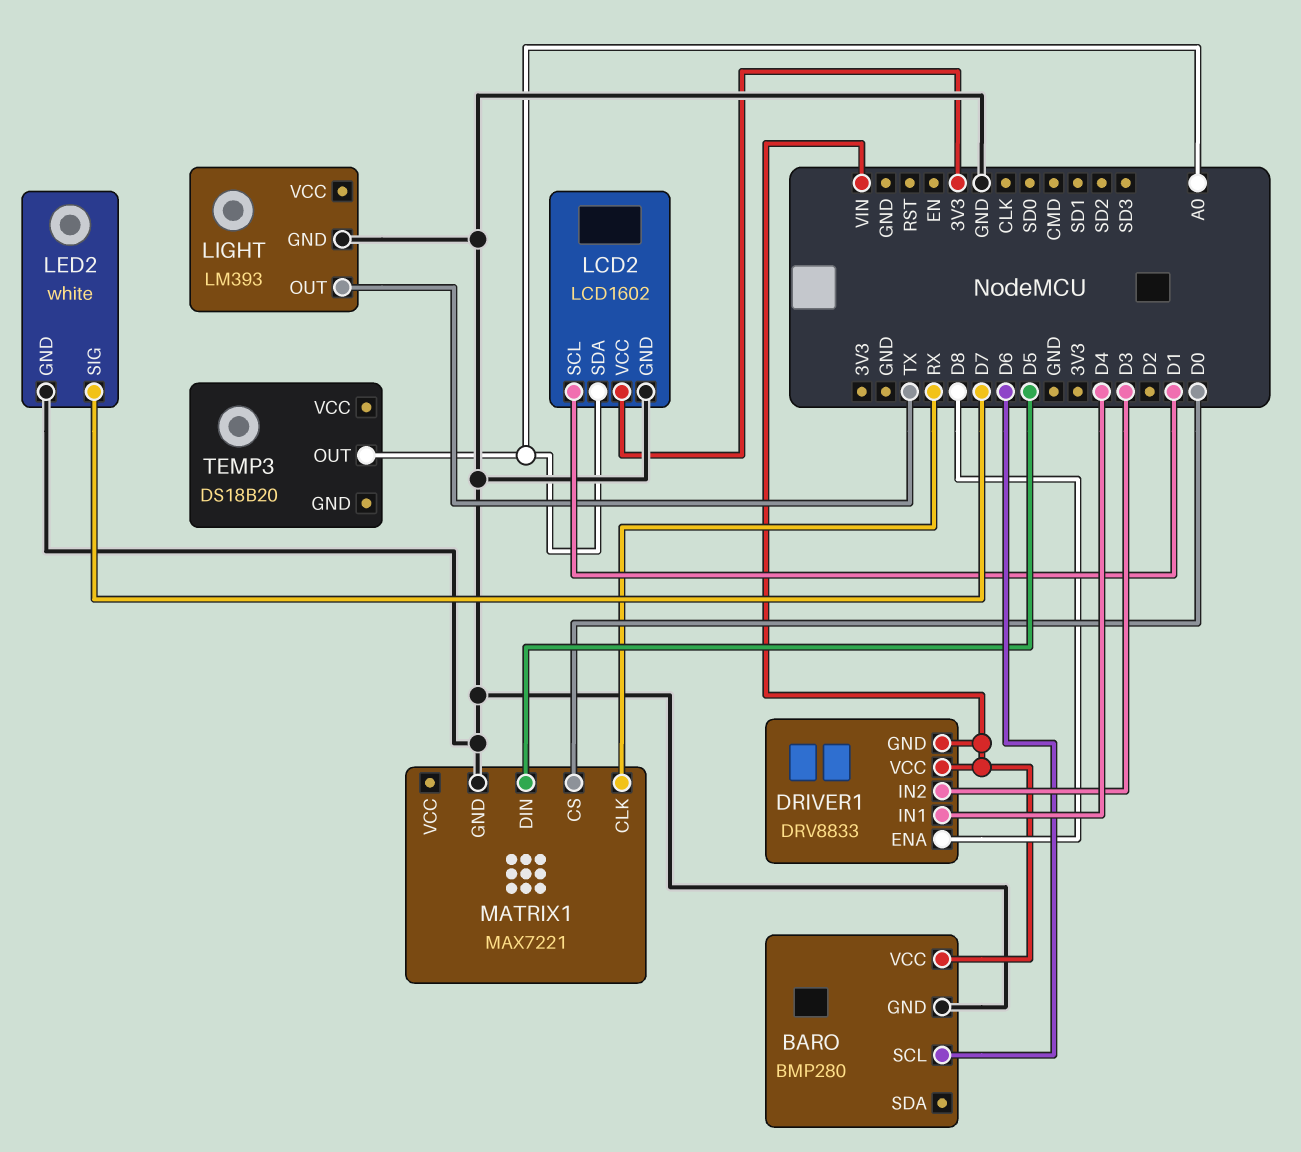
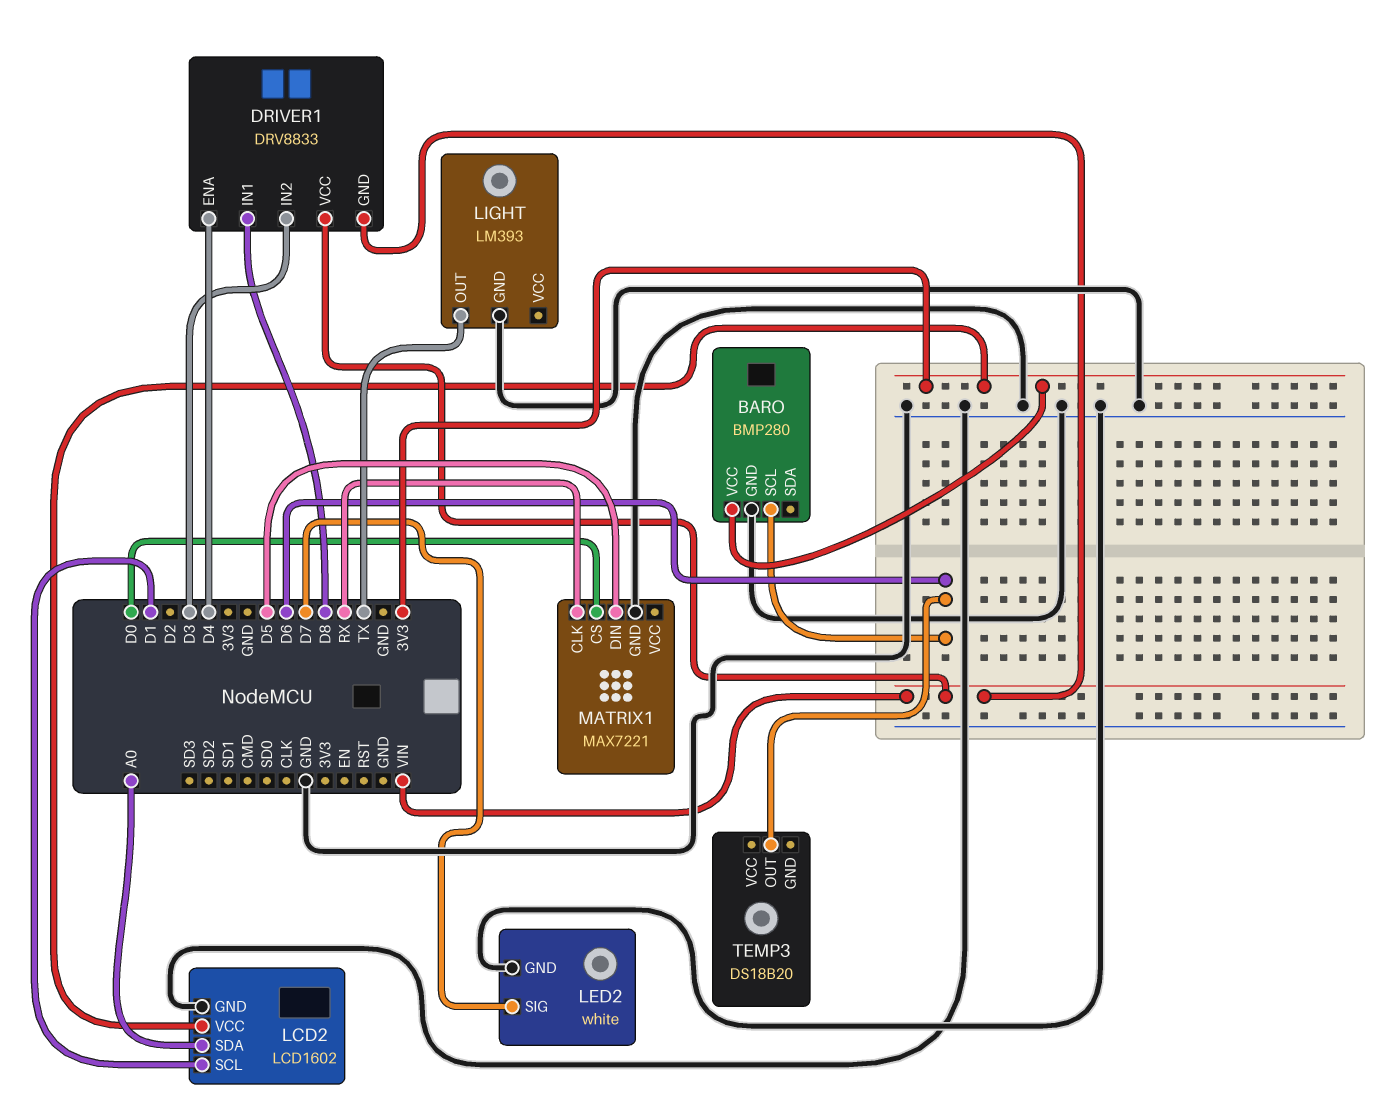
BARO pin VCC: VIN -> 3V3
DRIVER1 pin ENA: D8 -> D4
DRIVER1 pin IN1: D4 -> D8
TEMP3 pin OUT: A0 -> D6

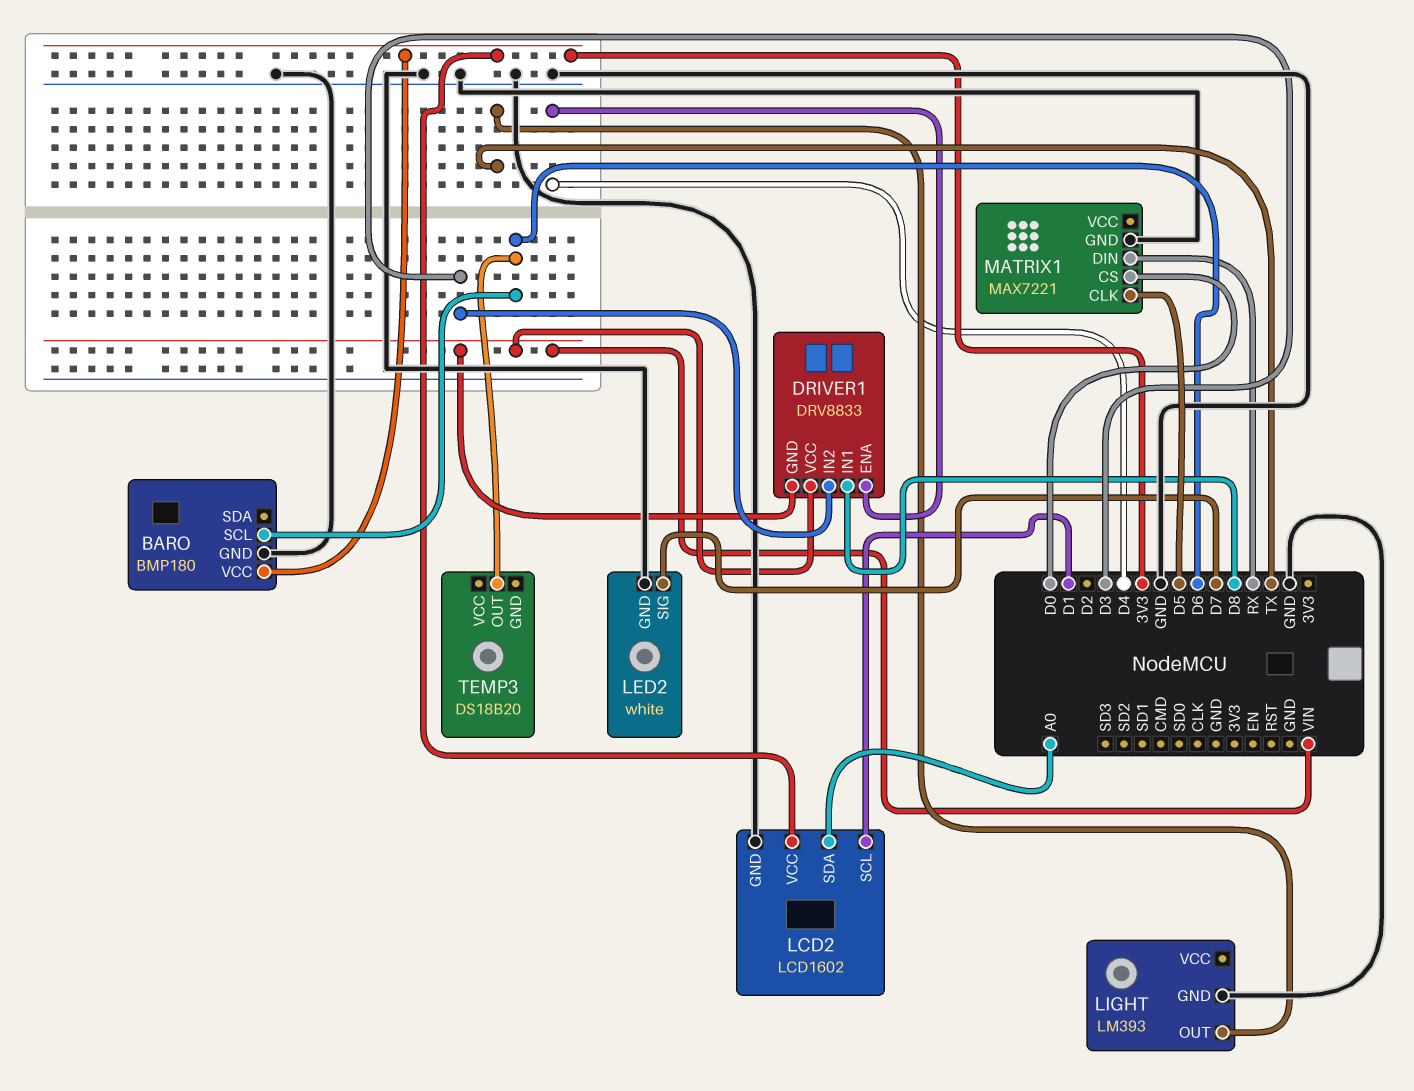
BARO: BMP280 -> BMP180
MATRIX1 pin CLK: RX -> D5
MATRIX1 pin DIN: D5 -> RX

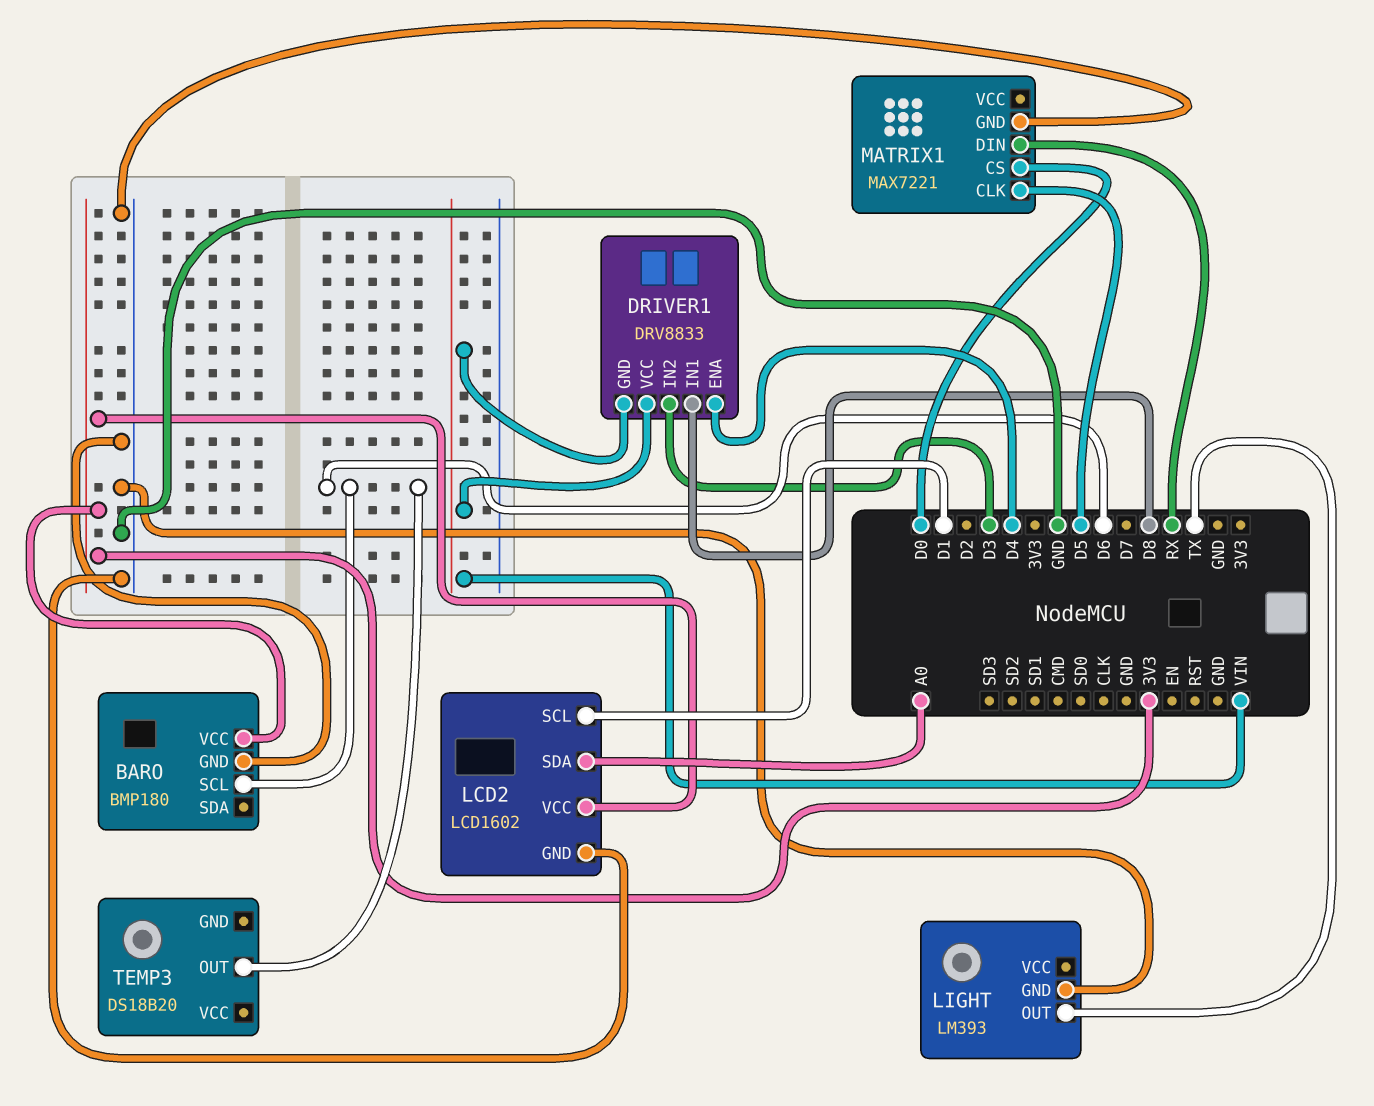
LED2: white -> none
LED2 pin GND: GND -> none
LED2 pin SIG: D7 -> none

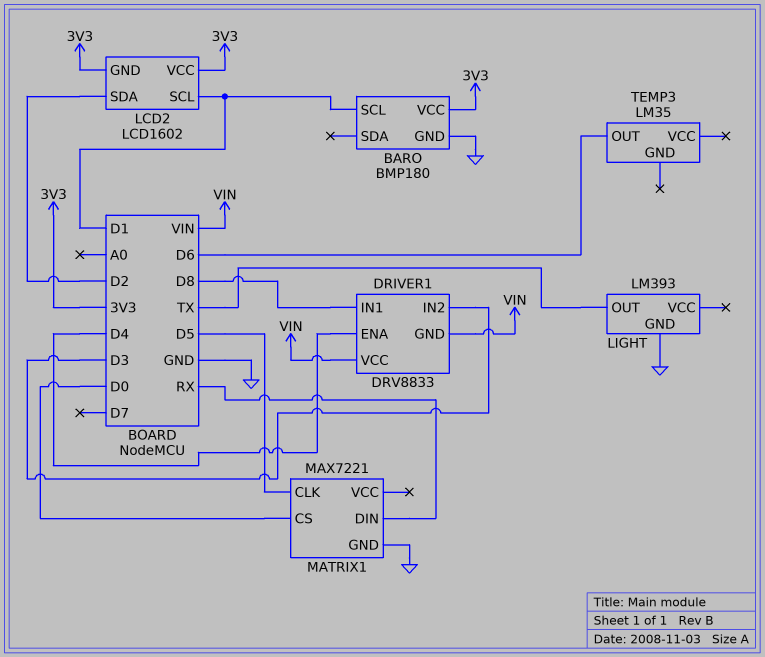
BARO pin SCL: D6 -> D1
LCD2 pin GND: GND -> 3V3
LCD2 pin SDA: A0 -> D2
TEMP3: DS18B20 -> LM35

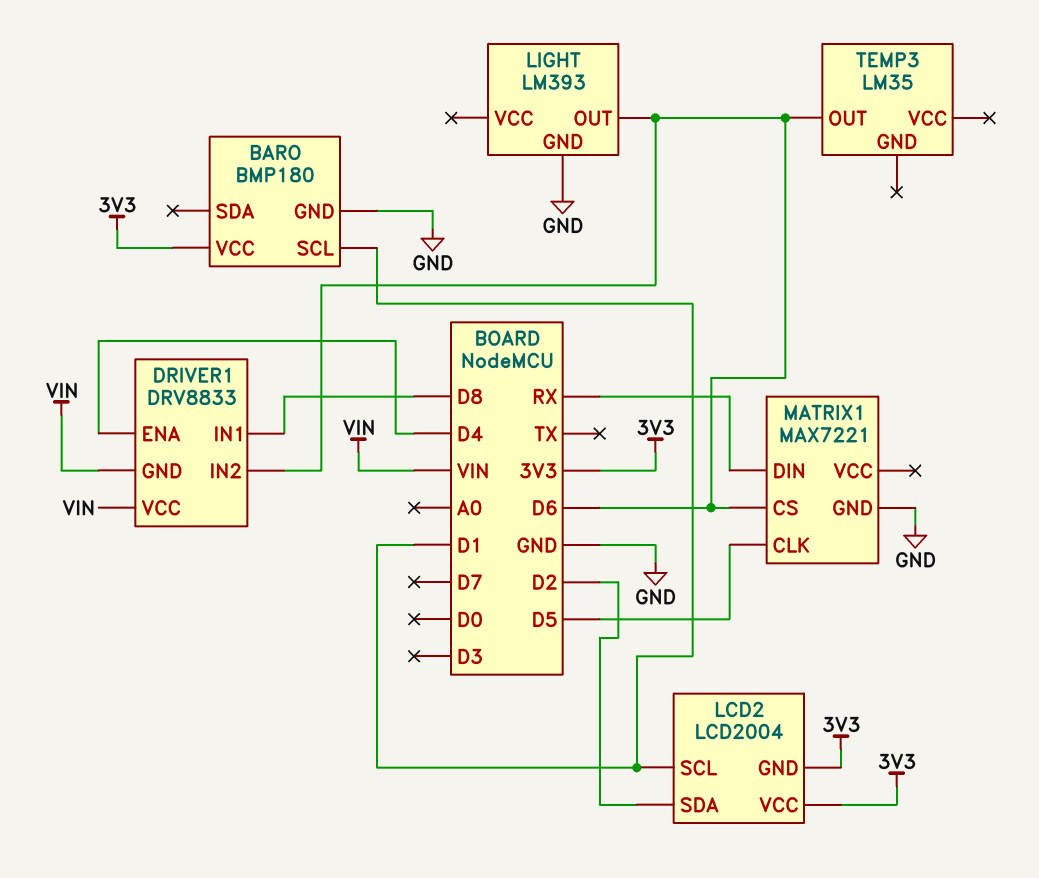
DRIVER1 pin IN2: D3 -> D6
LCD2: LCD1602 -> LCD2004
LIGHT pin OUT: TX -> D6
MATRIX1 pin CS: D0 -> D6

